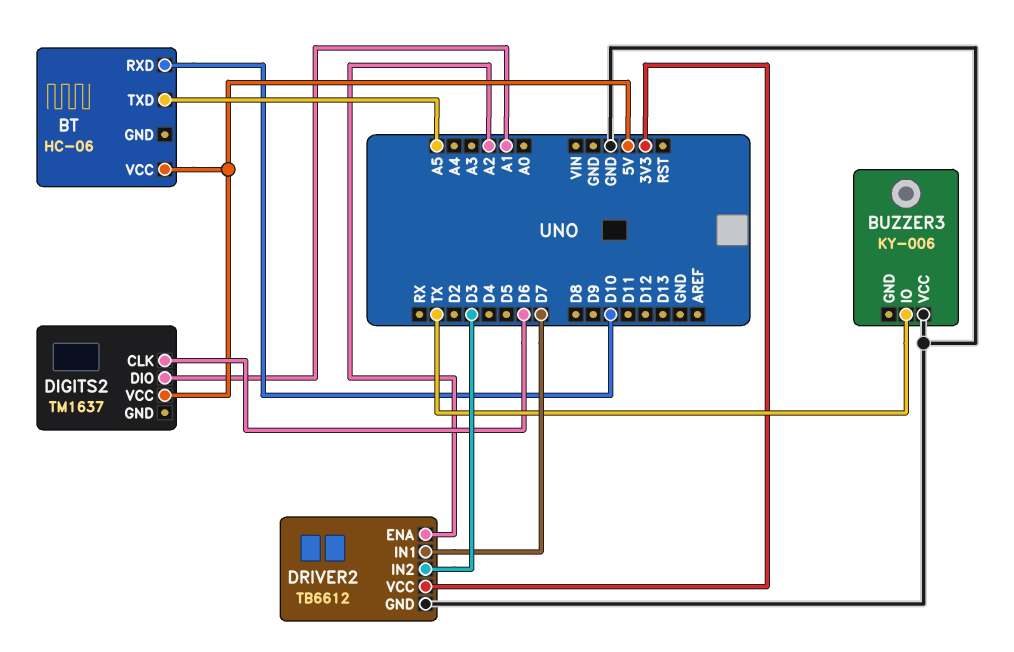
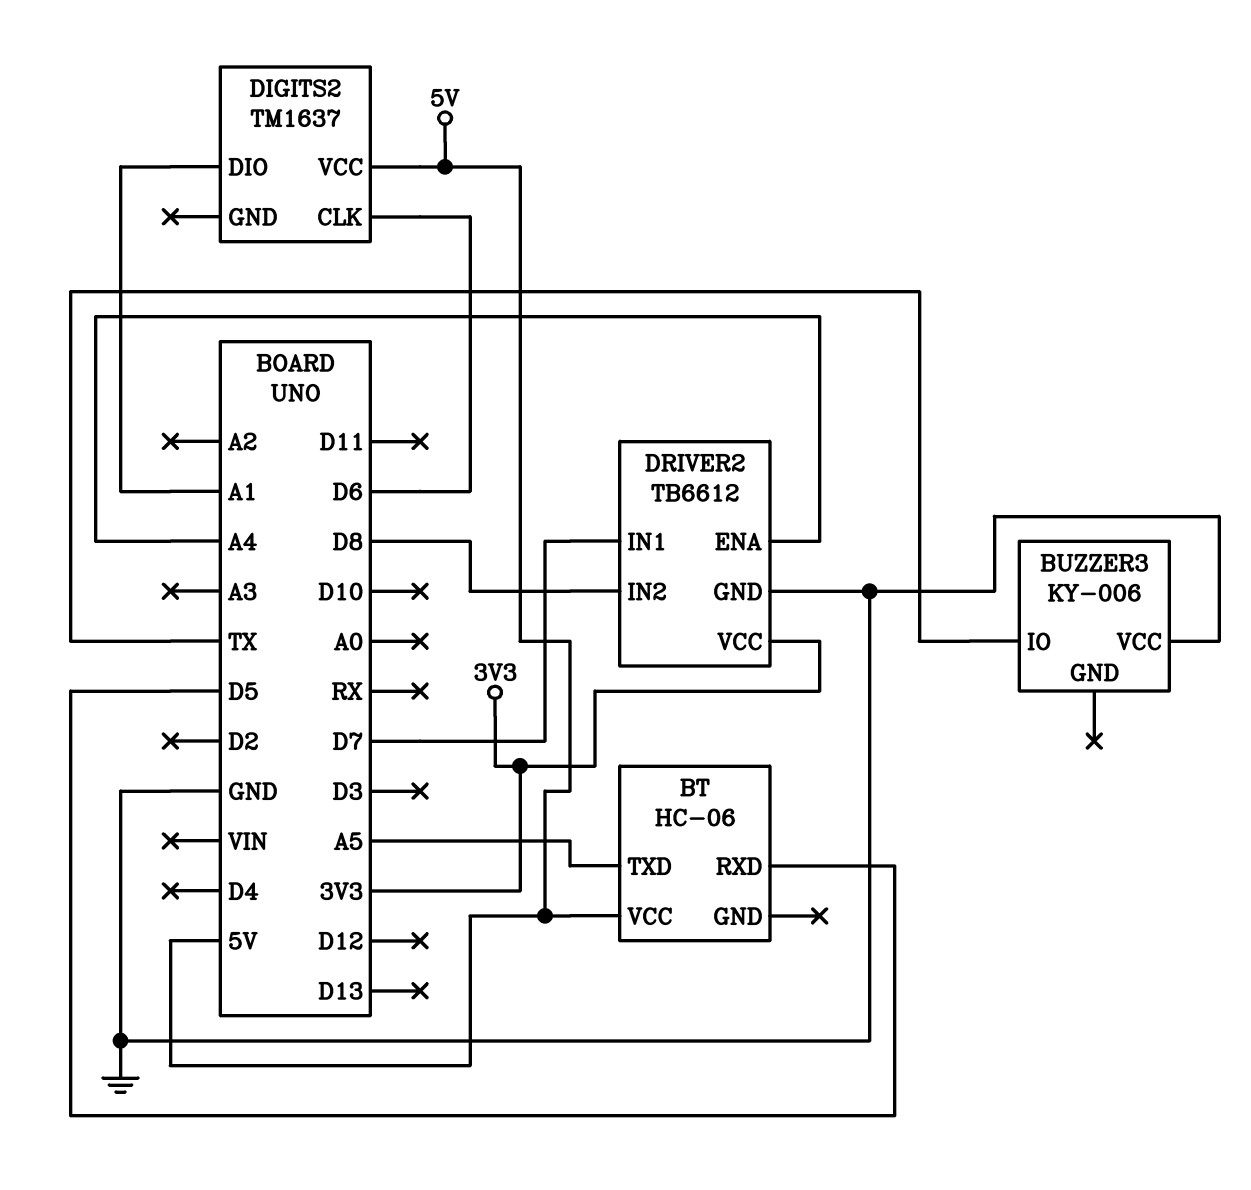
BT pin RXD: D10 -> D5
DRIVER2 pin ENA: A2 -> A4
DRIVER2 pin IN2: D3 -> D8

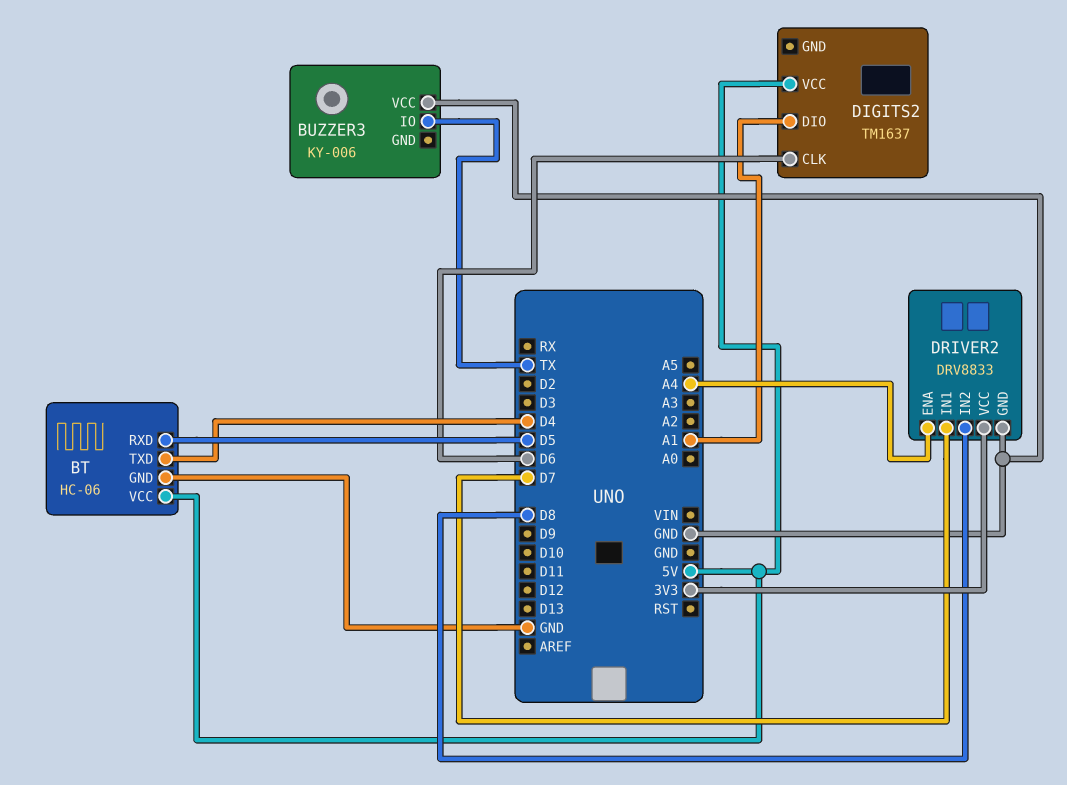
BT pin GND: none -> GND
BT pin TXD: A5 -> D4
DRIVER2: TB6612 -> DRV8833

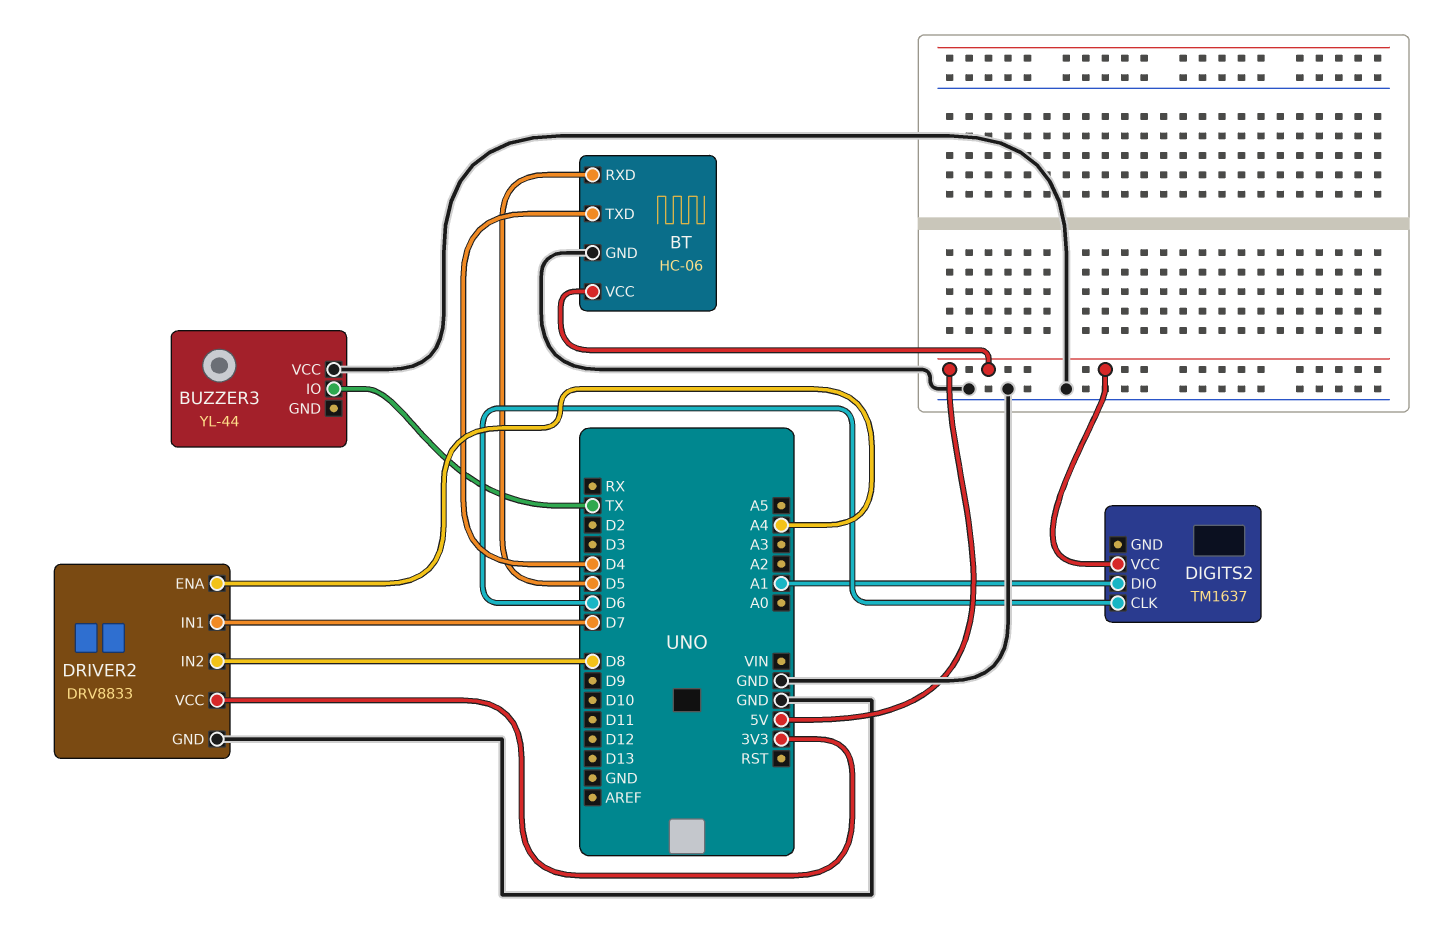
BUZZER3: KY-006 -> YL-44

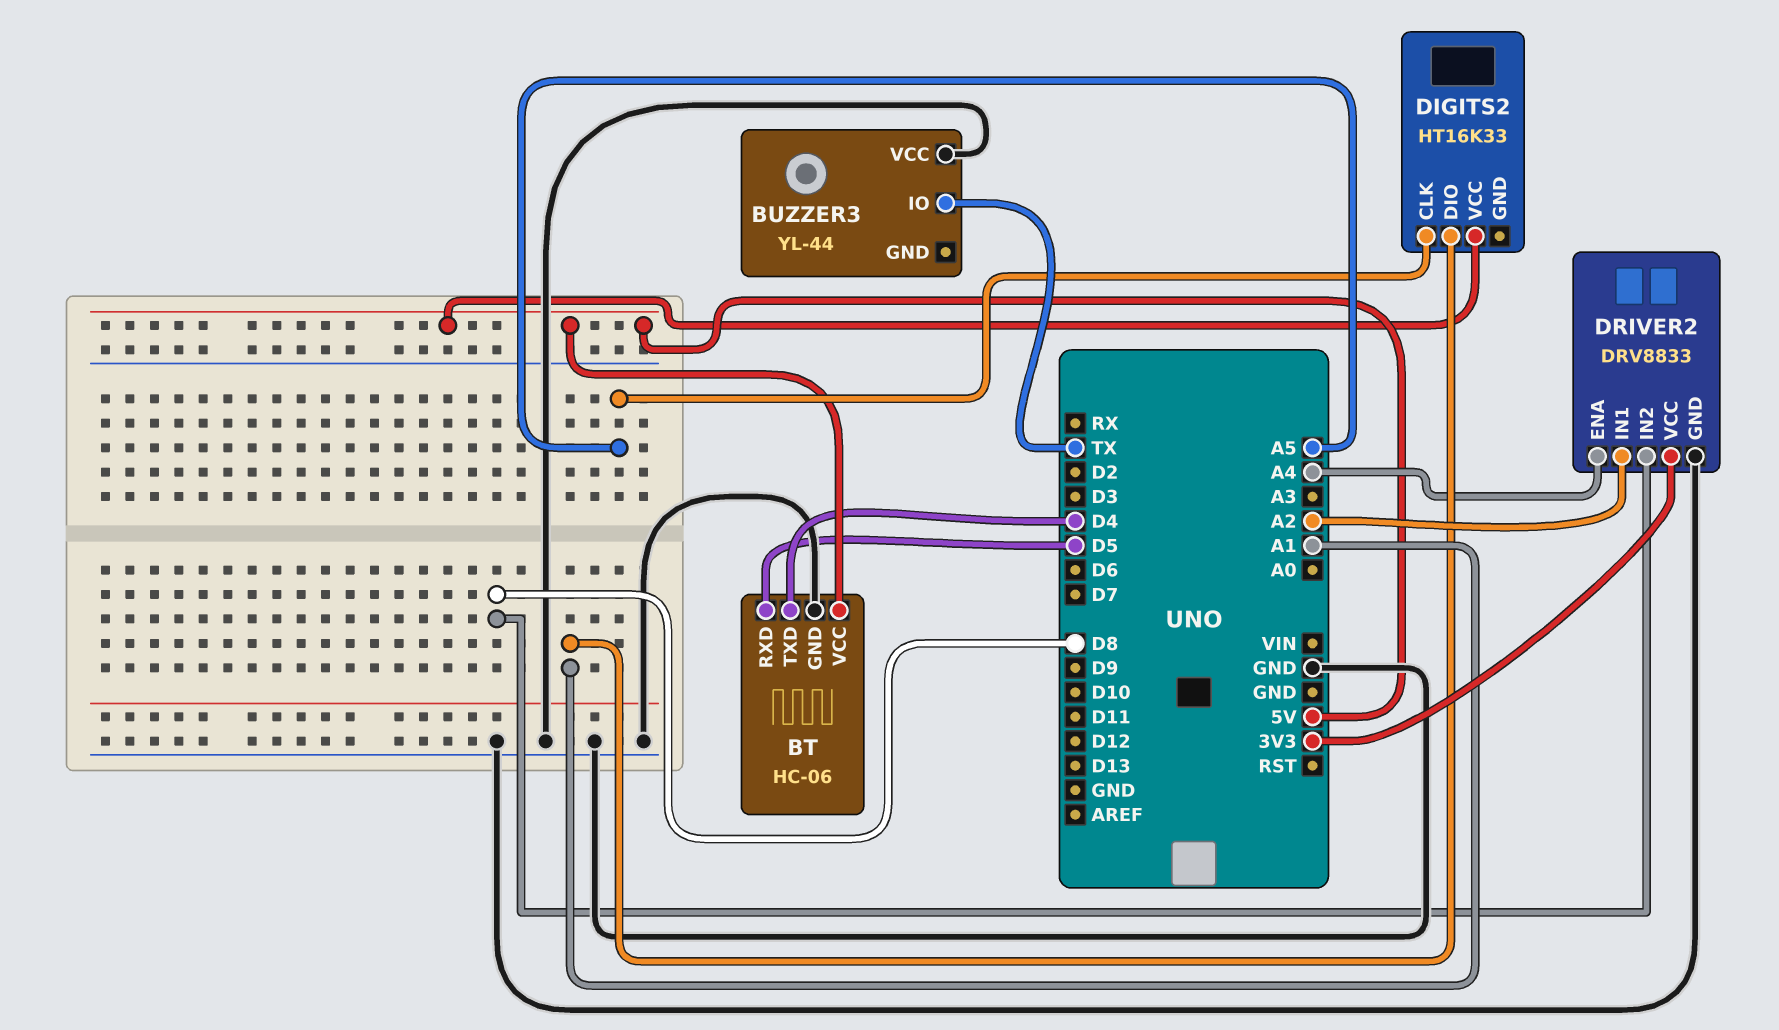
DIGITS2: TM1637 -> HT16K33
DIGITS2 pin CLK: D6 -> A5
DRIVER2 pin IN1: D7 -> A2

